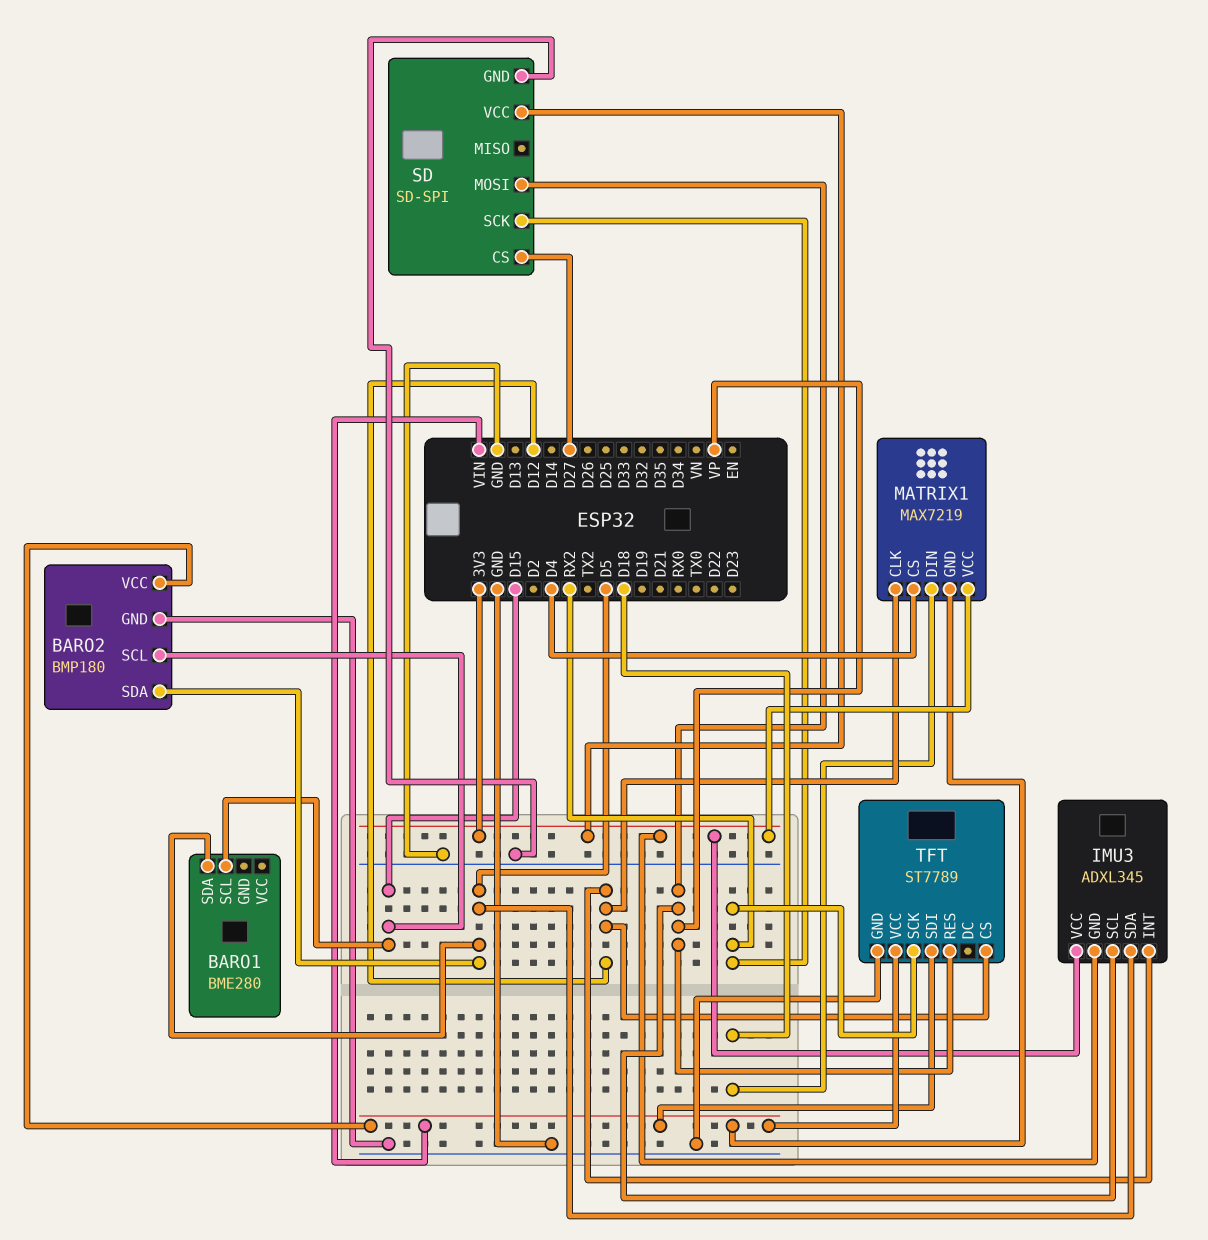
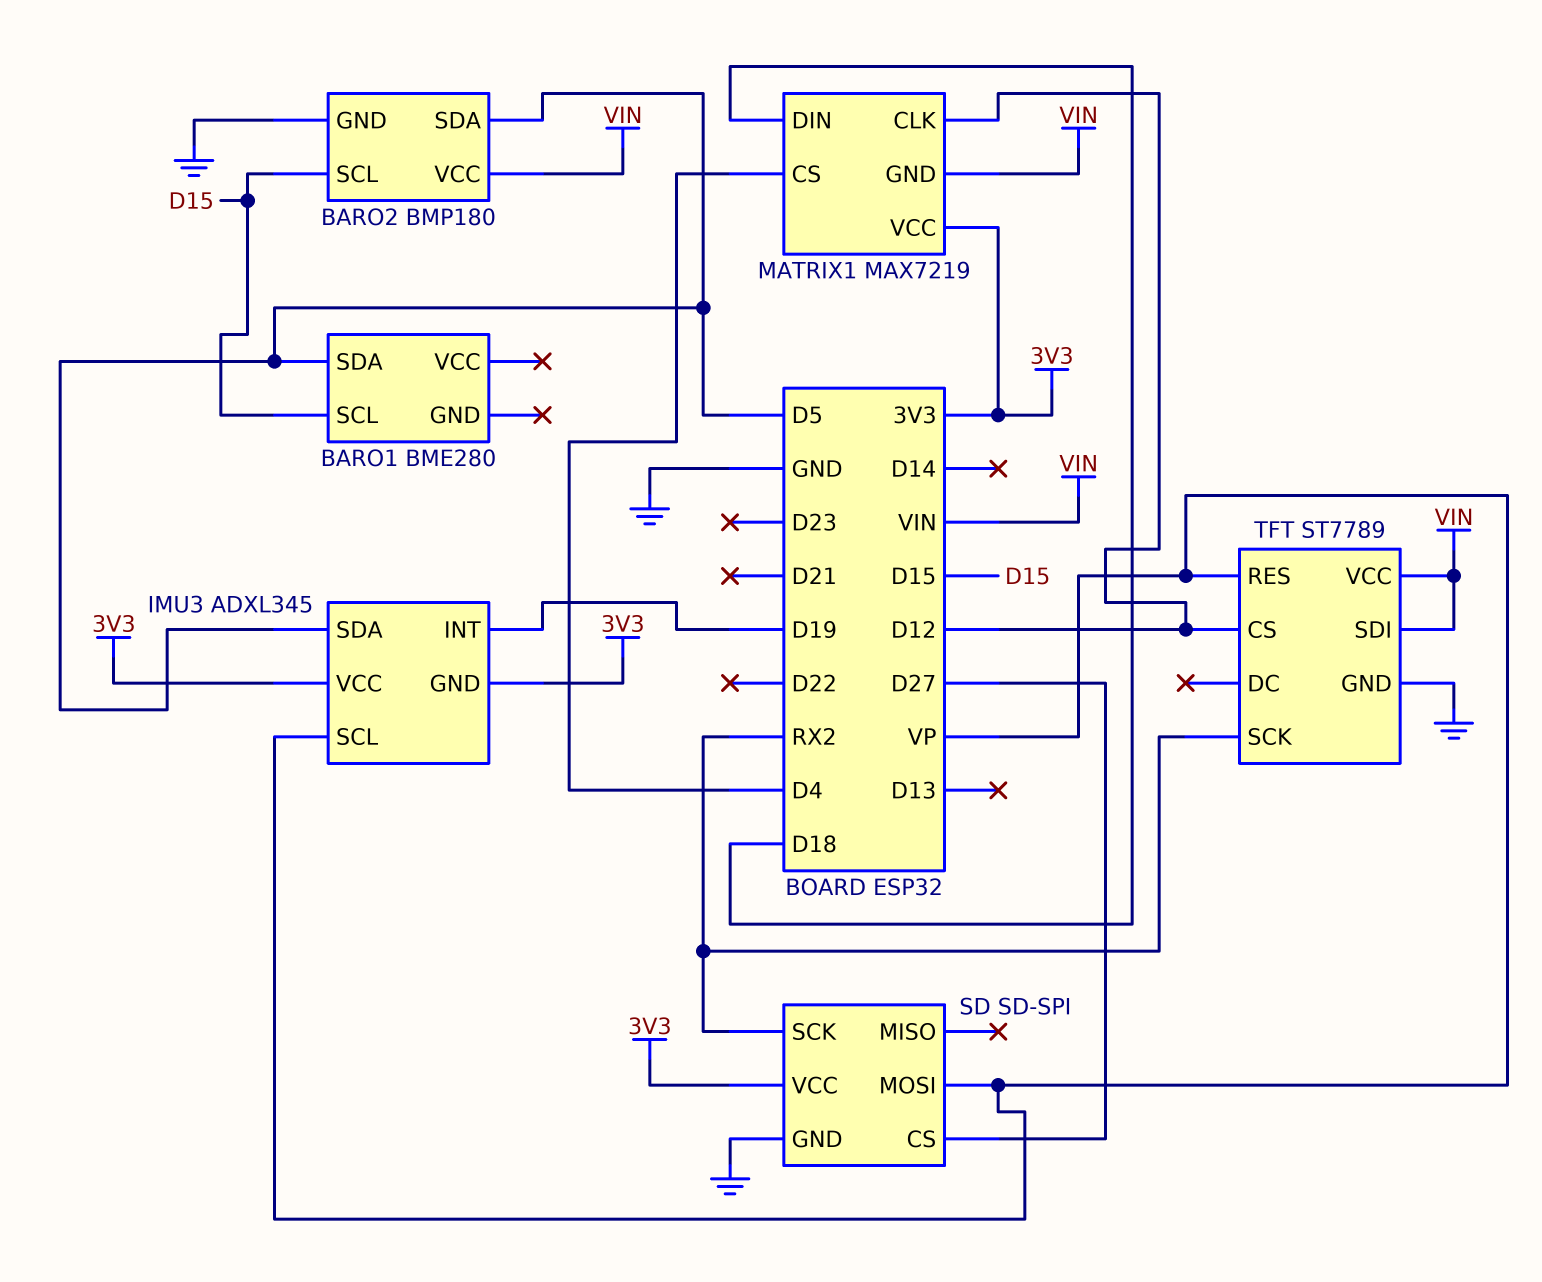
IMU3 pin INT: D12 -> D19

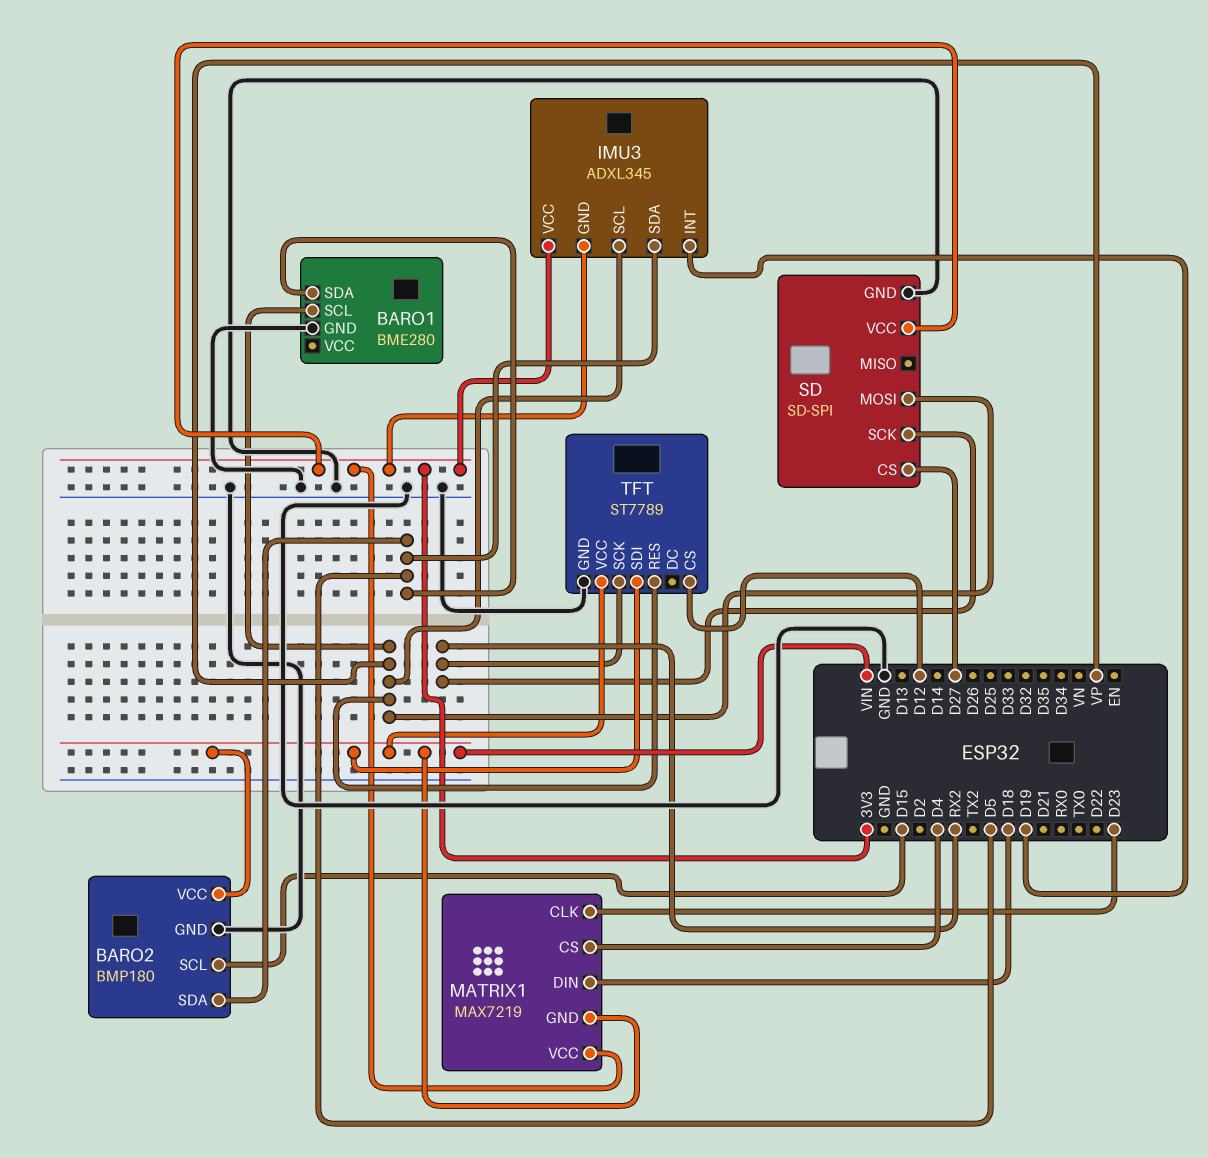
BARO1 pin GND: none -> GND
BARO1 pin SCL: D15 -> VP
MATRIX1 pin CLK: D12 -> D23

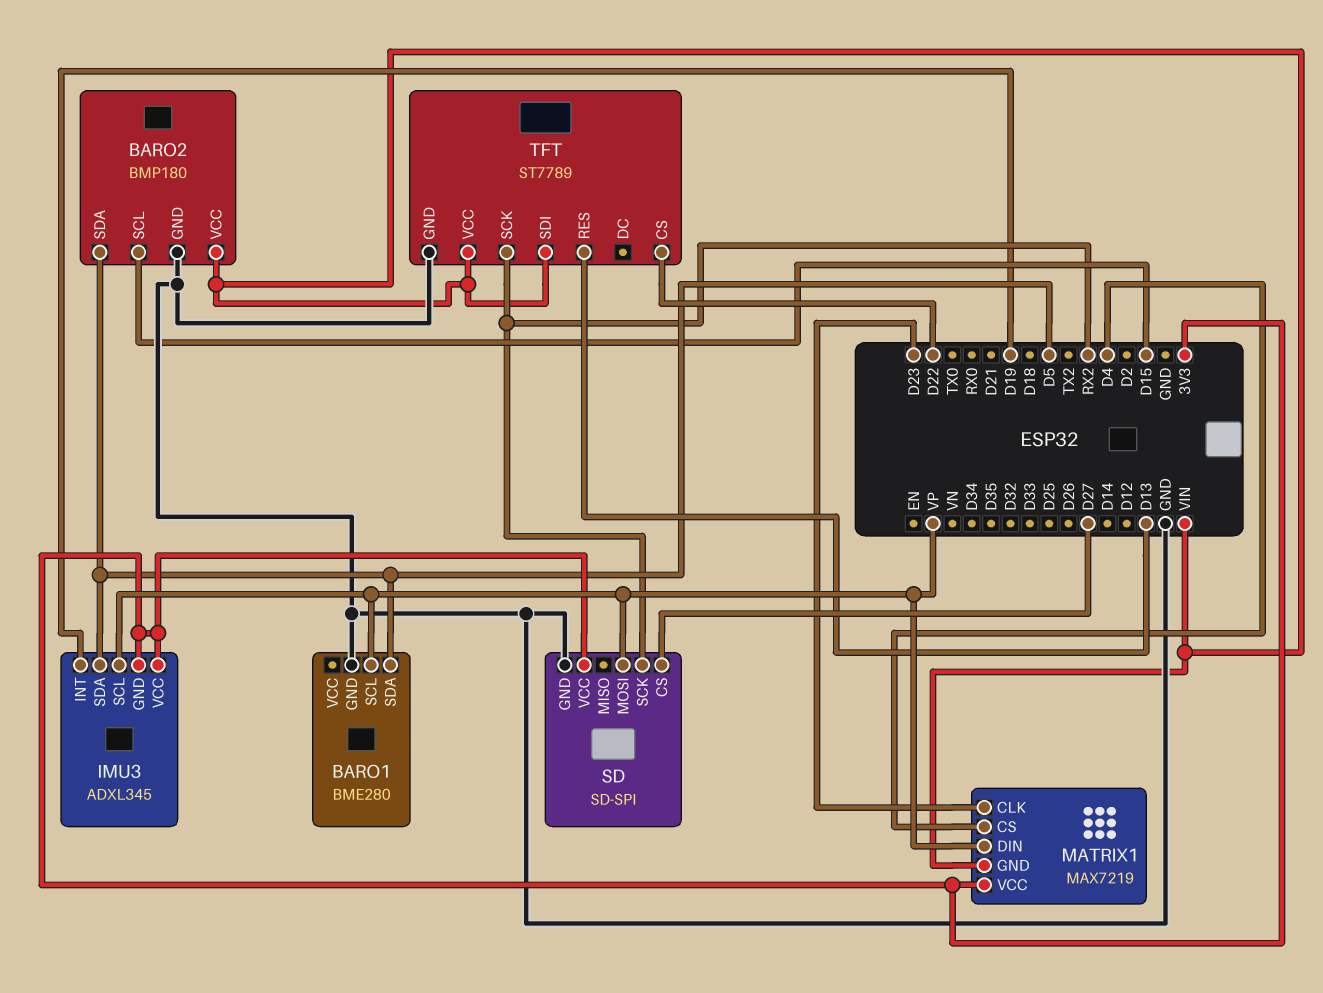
MATRIX1 pin DIN: D18 -> VP
TFT pin CS: D12 -> D22
TFT pin RES: VP -> D13

